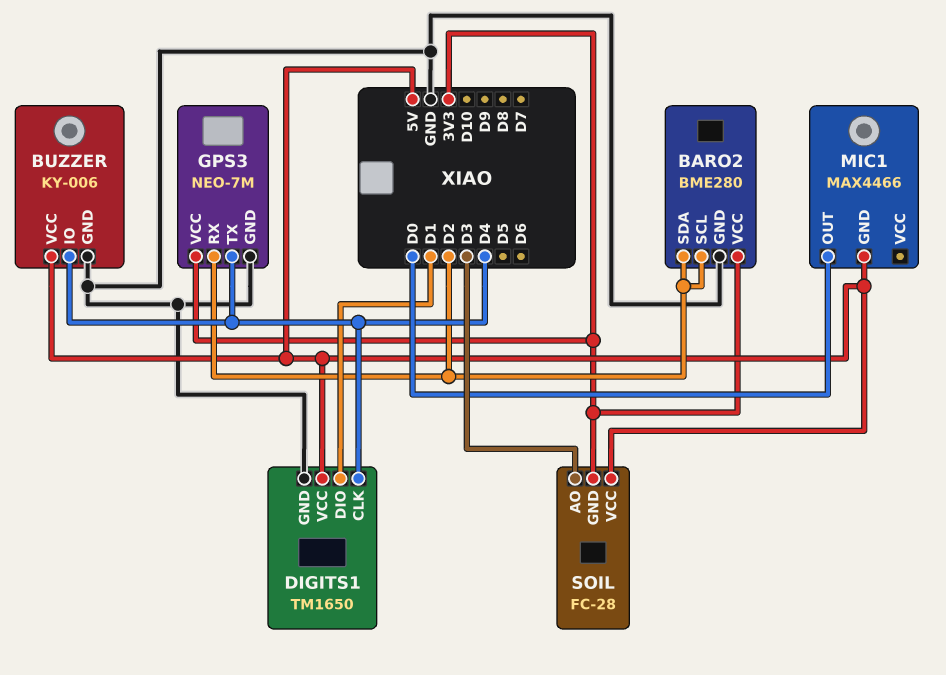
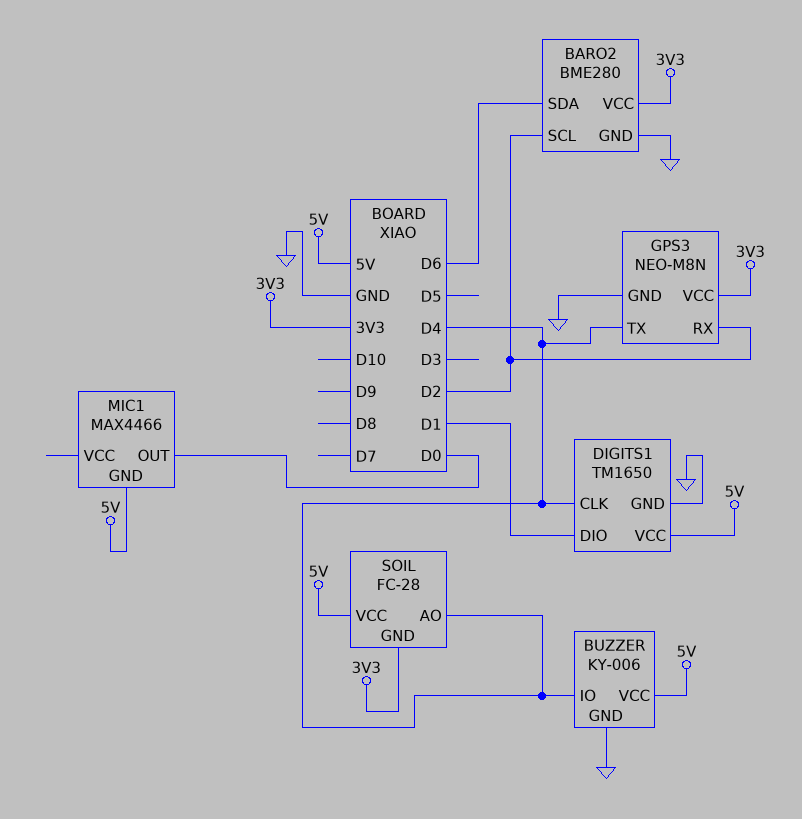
BARO2 pin SDA: D2 -> D6
GPS3: NEO-7M -> NEO-M8N
SOIL pin AO: D3 -> D4

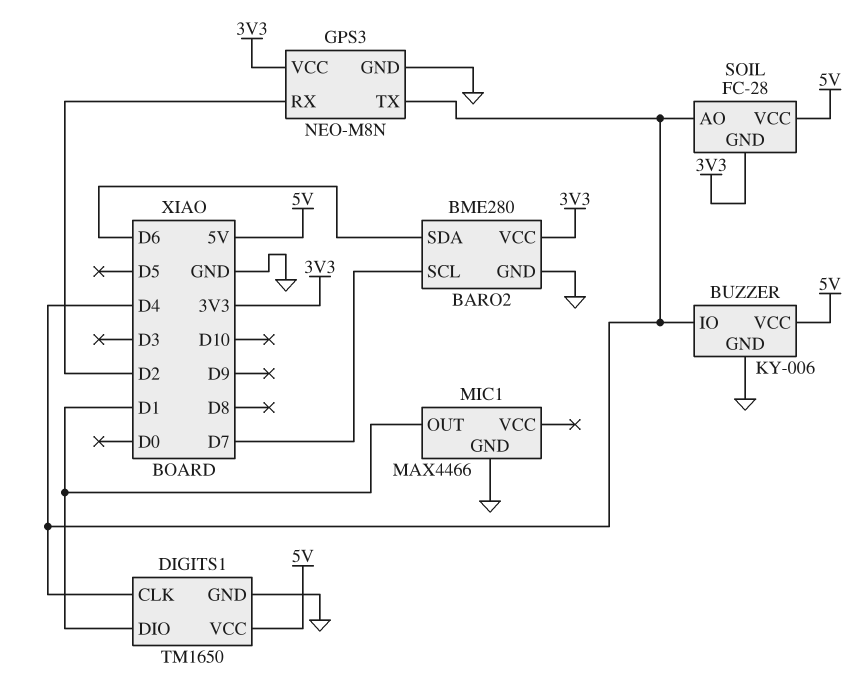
BARO2 pin SCL: D2 -> D7
MIC1 pin GND: 5V -> GND
MIC1 pin OUT: D0 -> D1

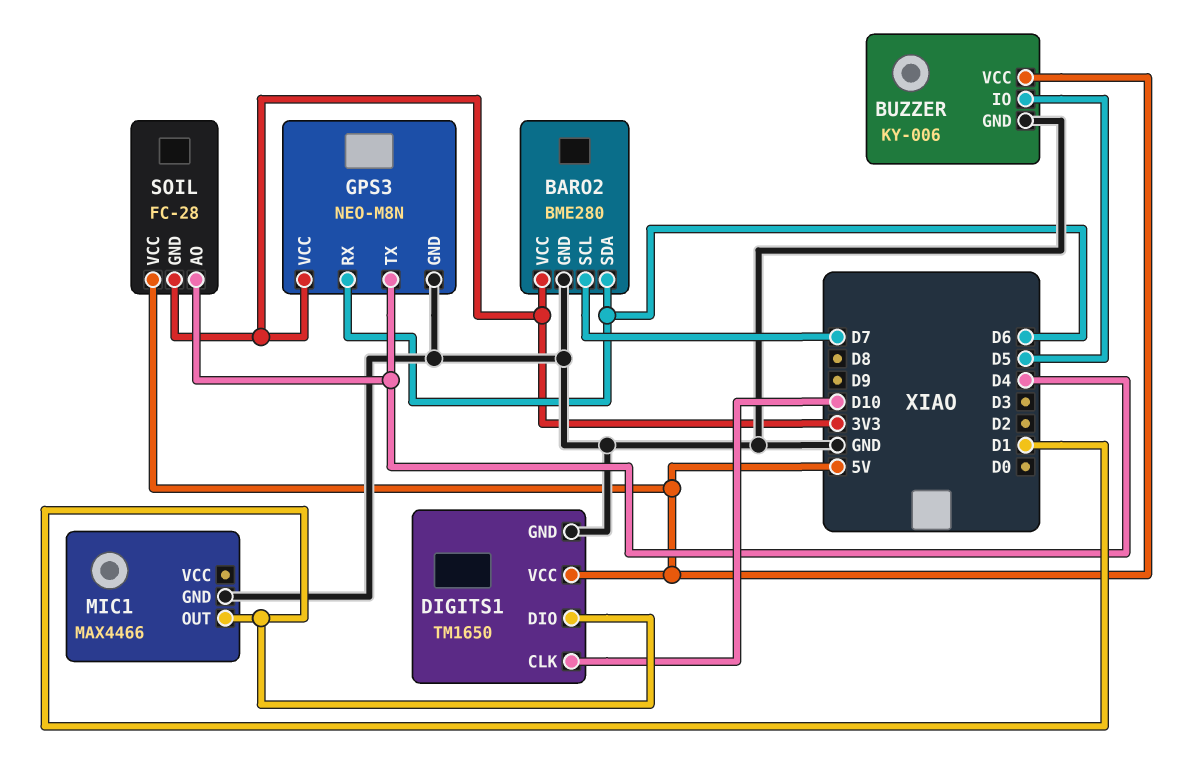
BUZZER pin IO: D4 -> D5
DIGITS1 pin CLK: D4 -> D10
GPS3 pin RX: D2 -> D6

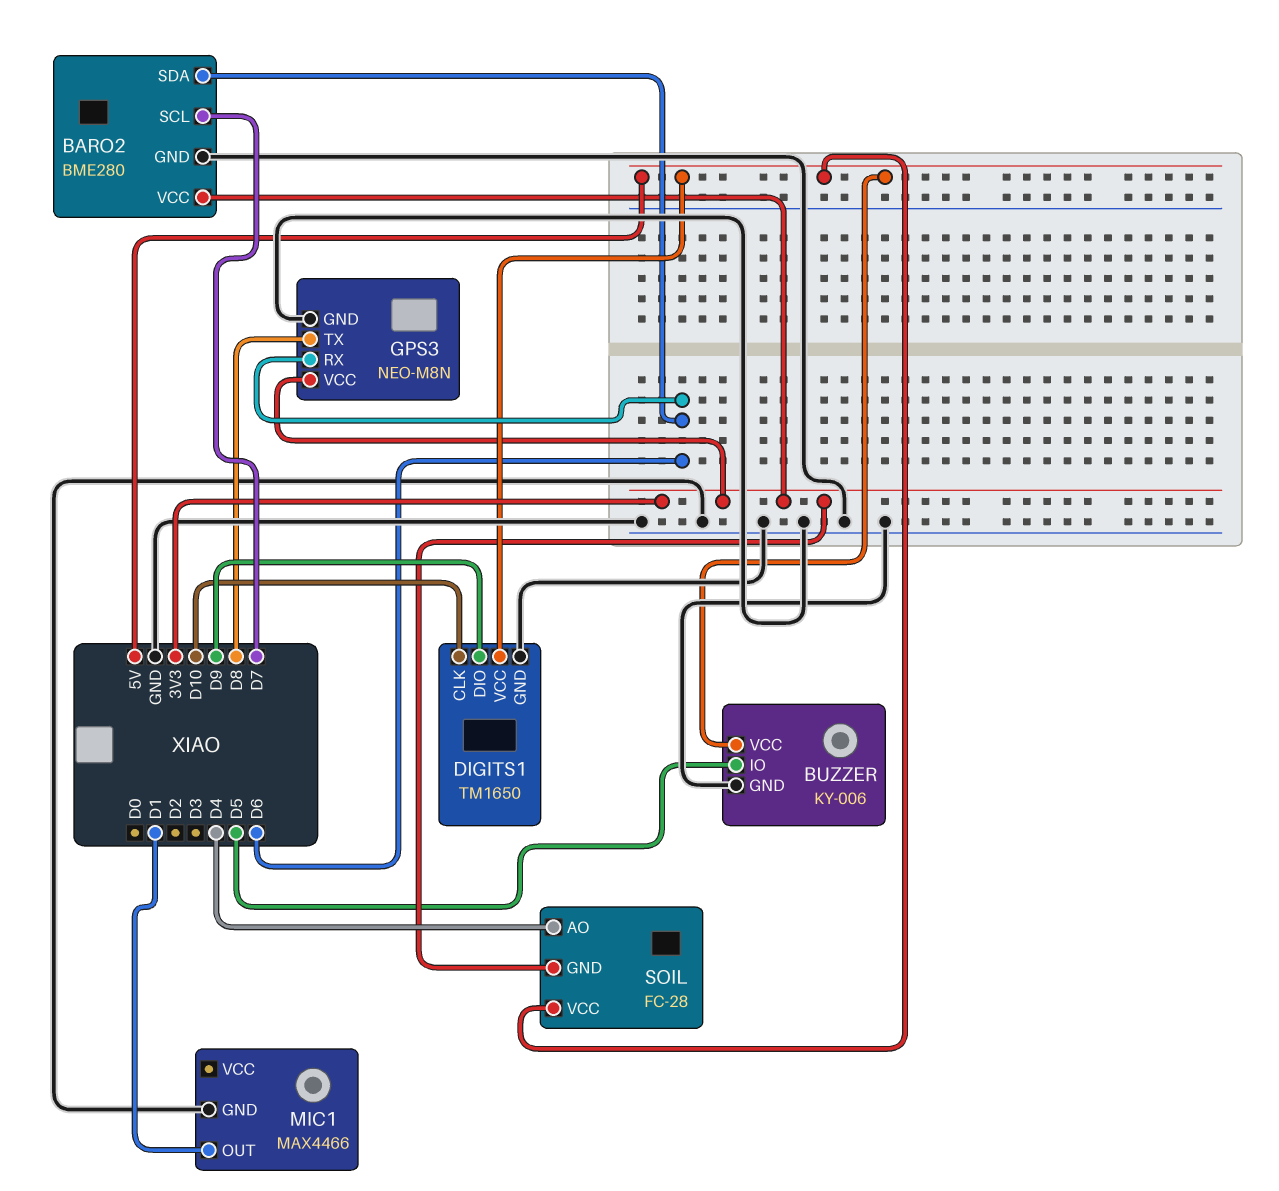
DIGITS1 pin DIO: D1 -> D9
GPS3 pin TX: D4 -> D8

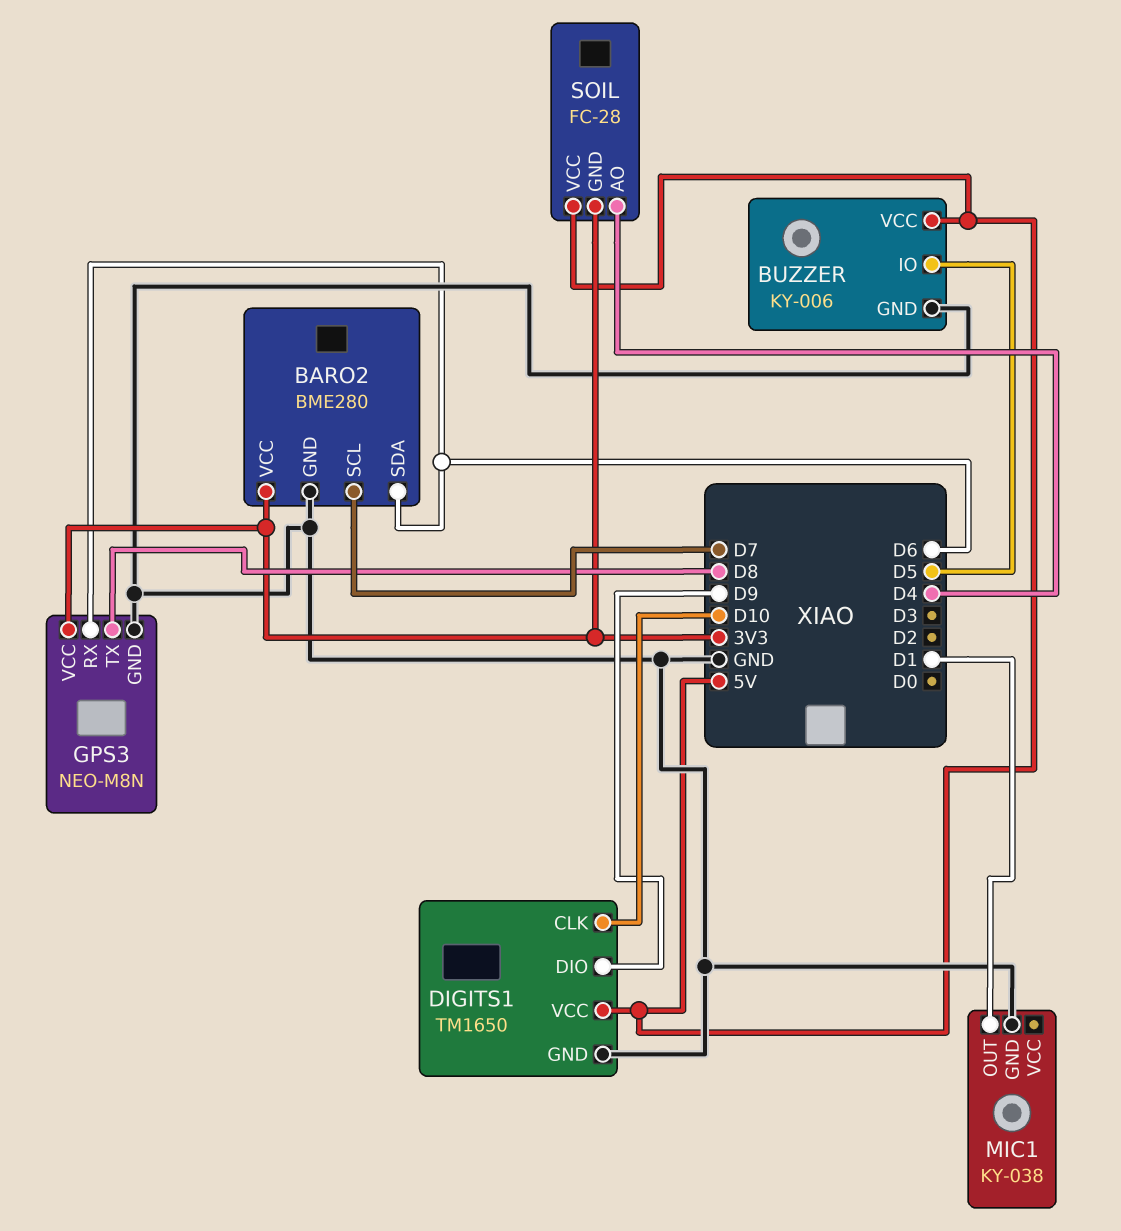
MIC1: MAX4466 -> KY-038

